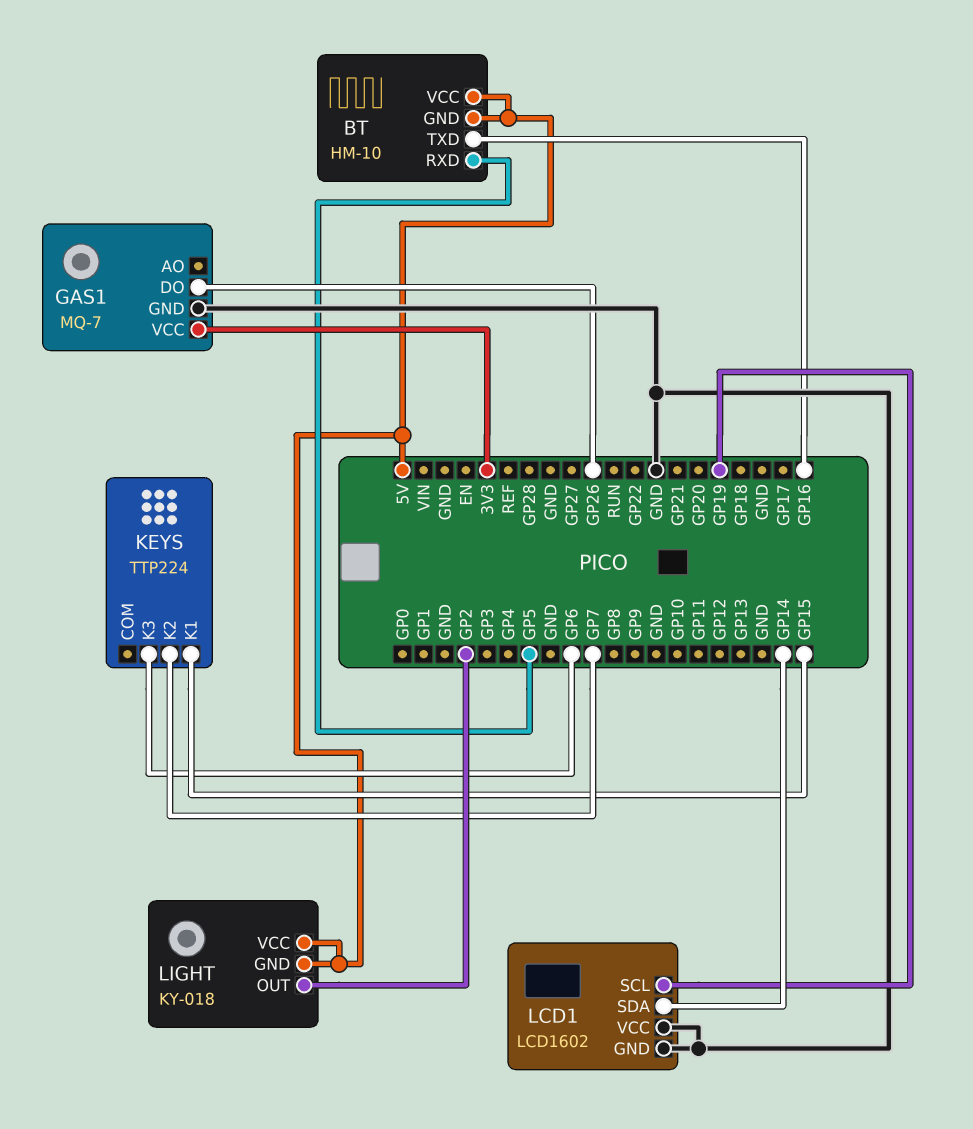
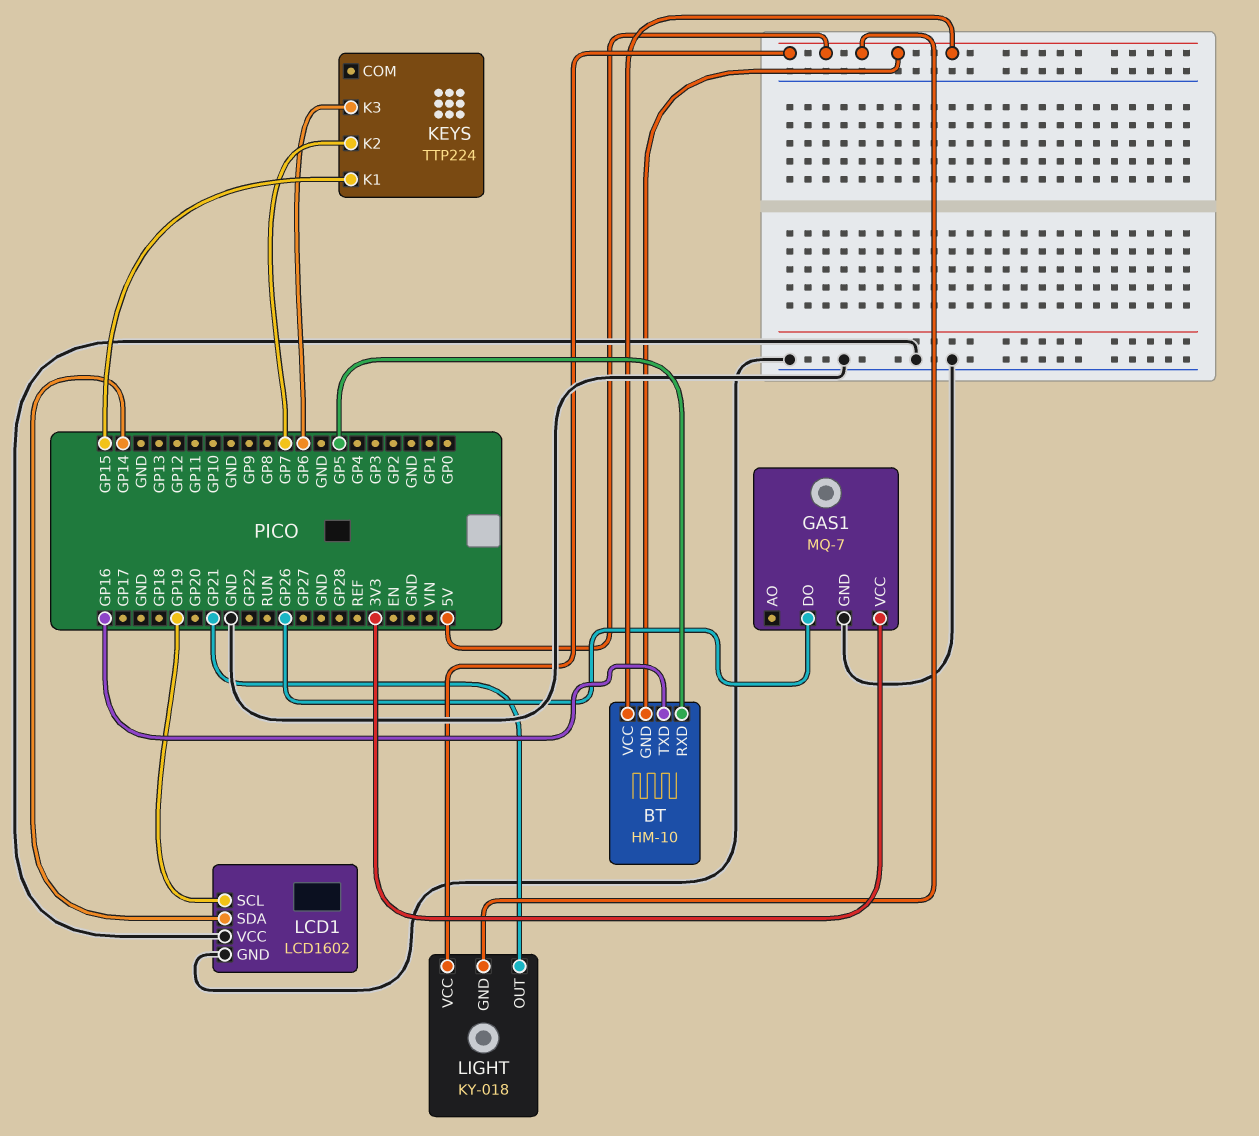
LIGHT pin OUT: GP2 -> GP21

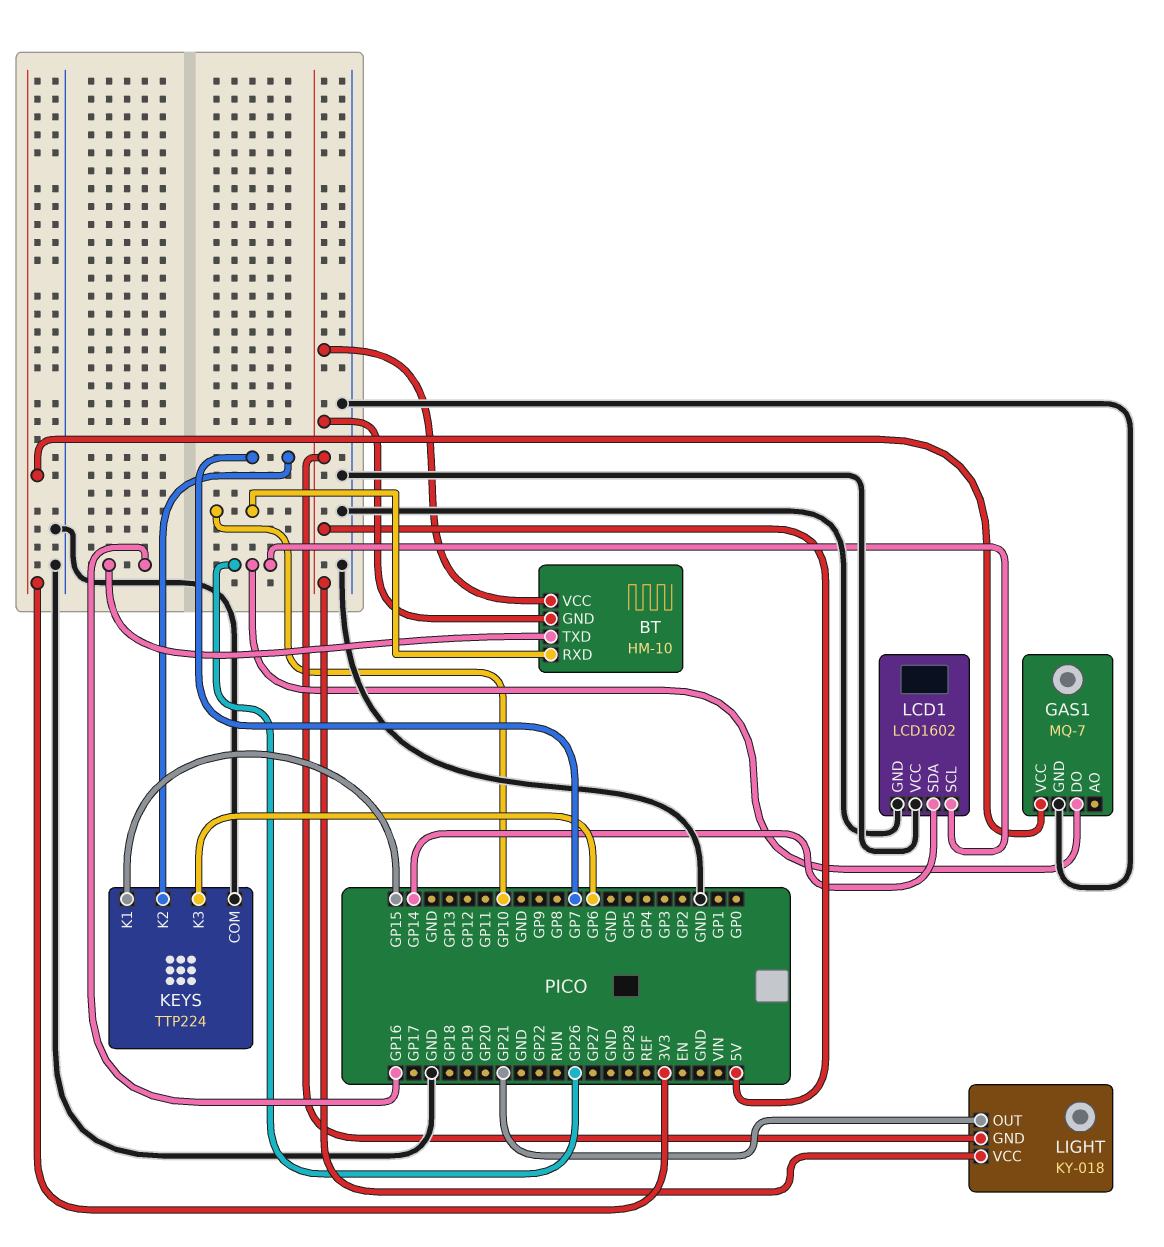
BT pin RXD: GP5 -> GP10
KEYS pin COM: none -> GND
LCD1 pin SCL: GP19 -> GP26

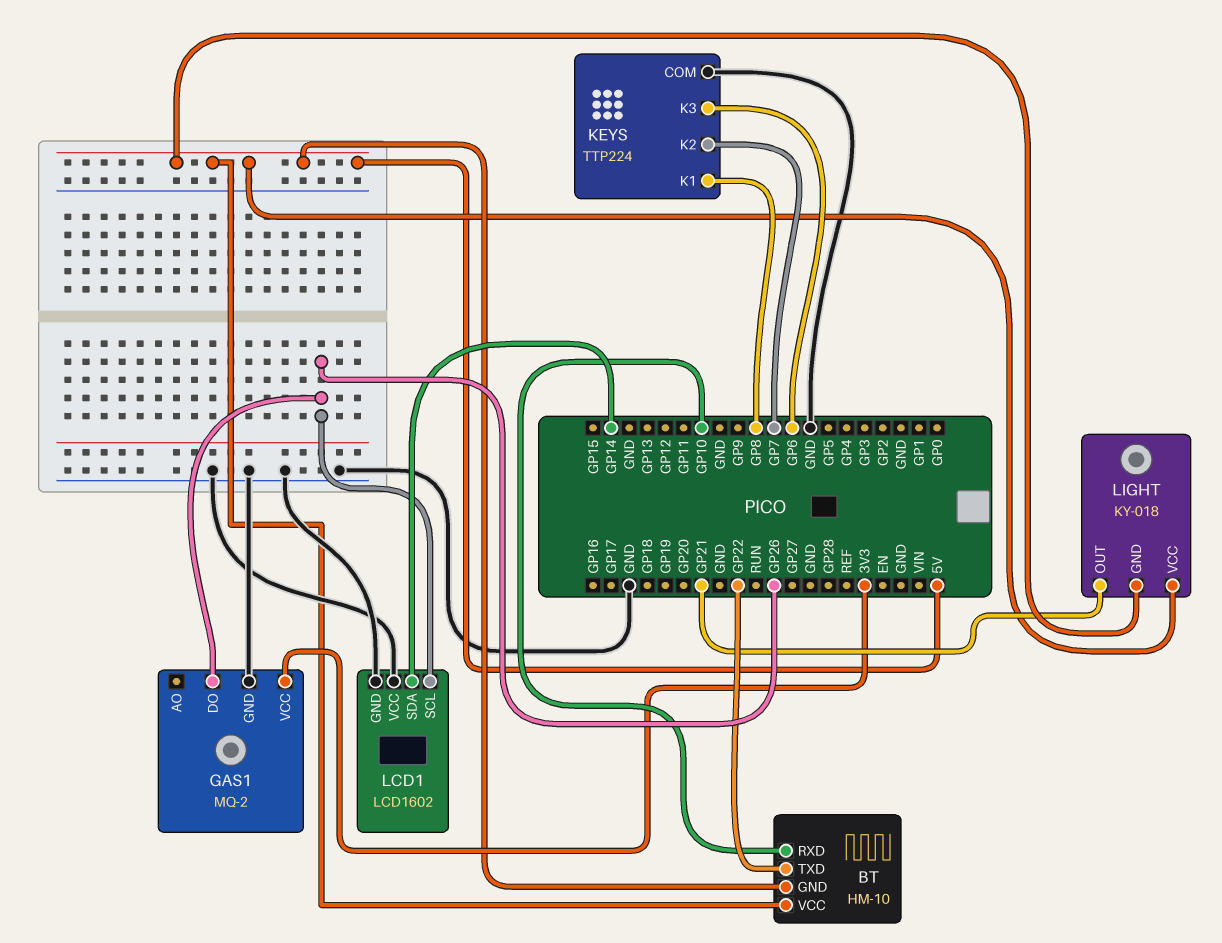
BT pin TXD: GP16 -> GP22
GAS1: MQ-7 -> MQ-2
KEYS pin K1: GP15 -> GP8

